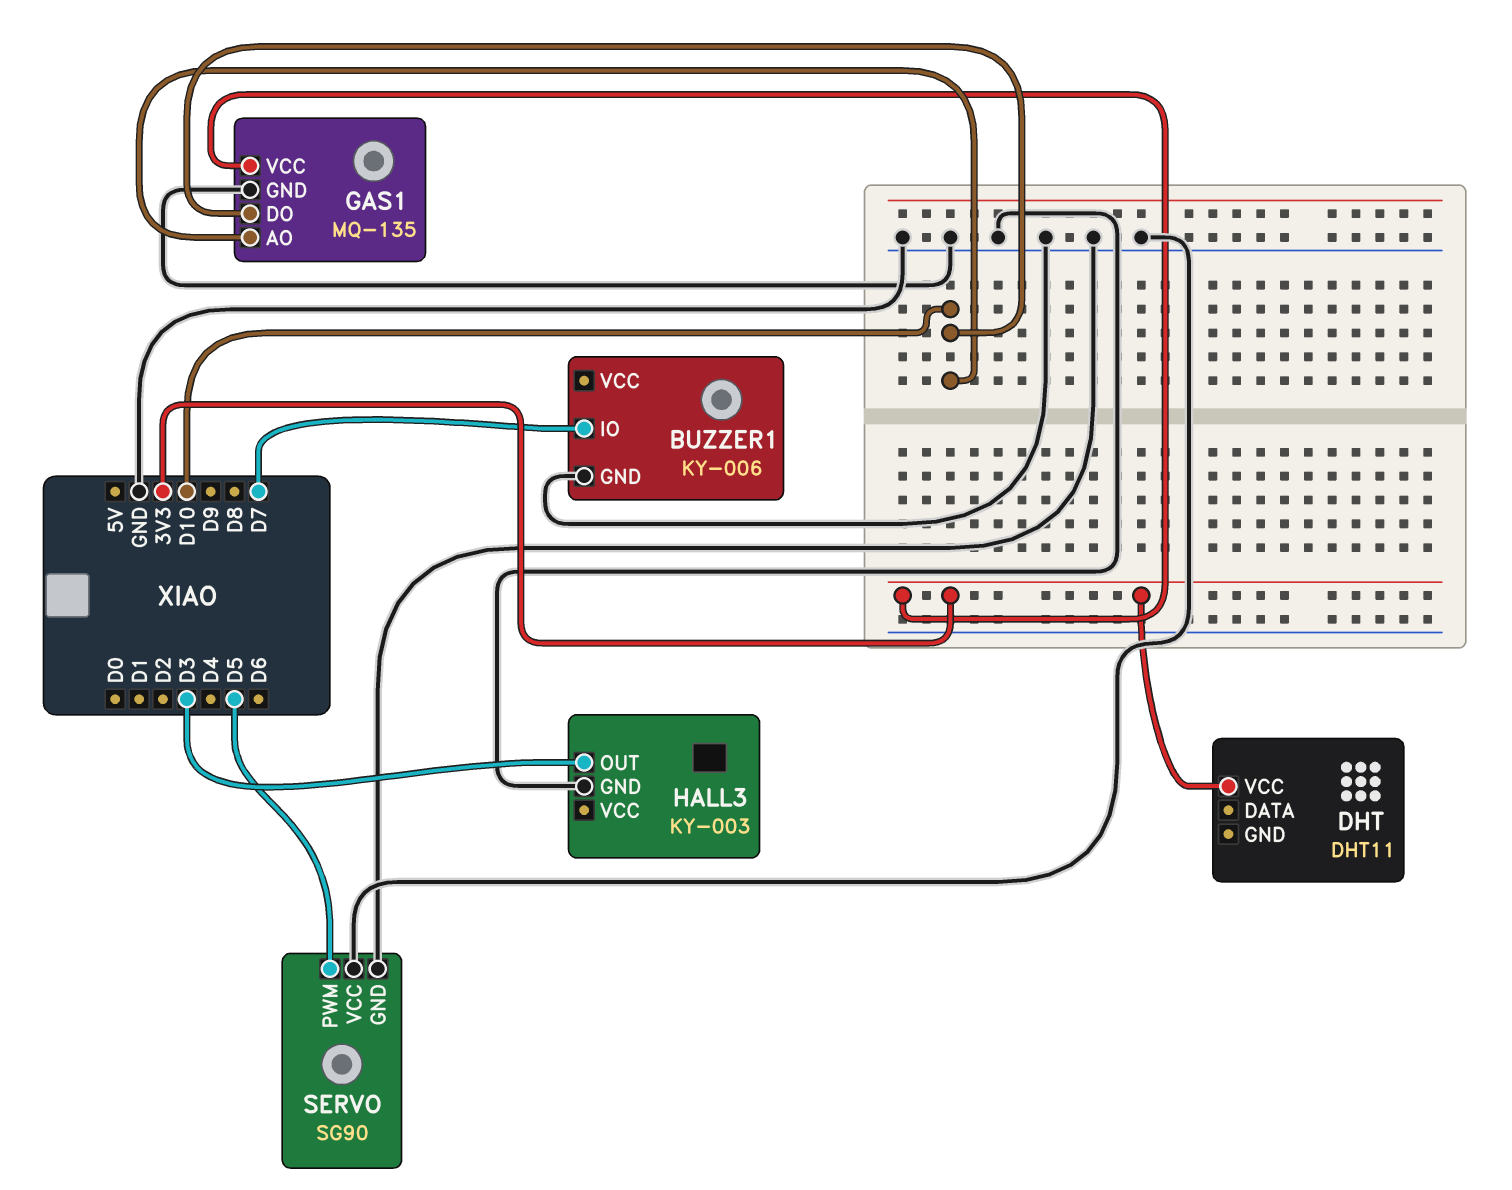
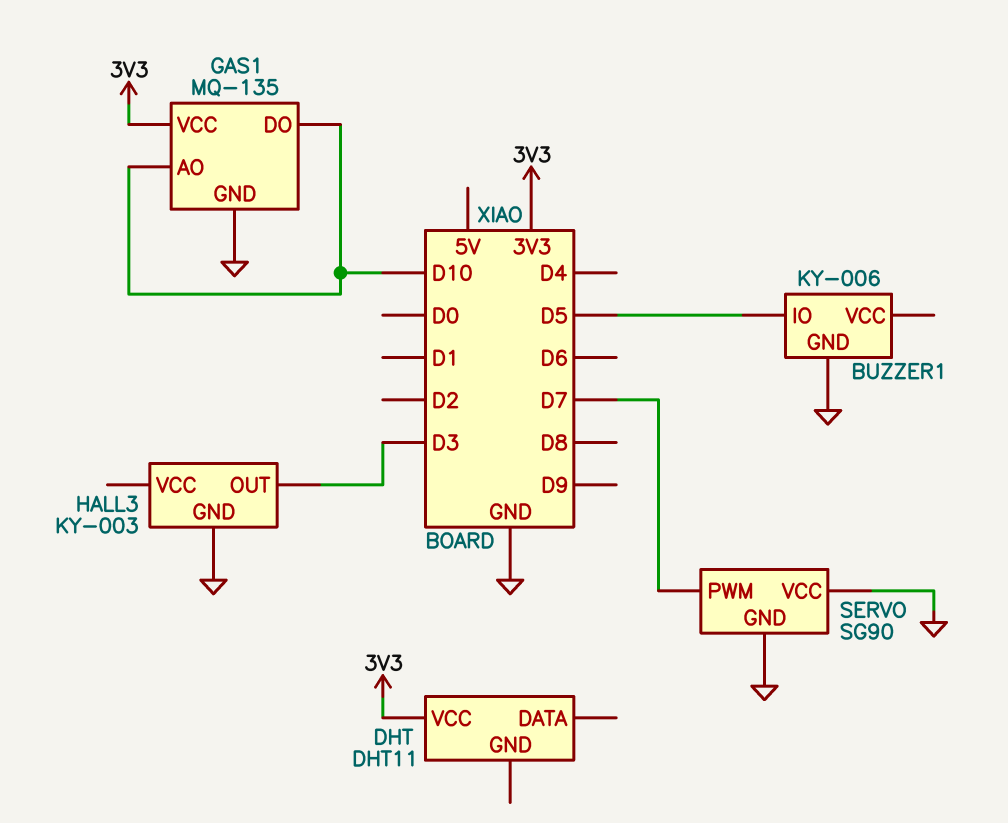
BUZZER1 pin IO: D7 -> D5
SERVO pin PWM: D5 -> D7

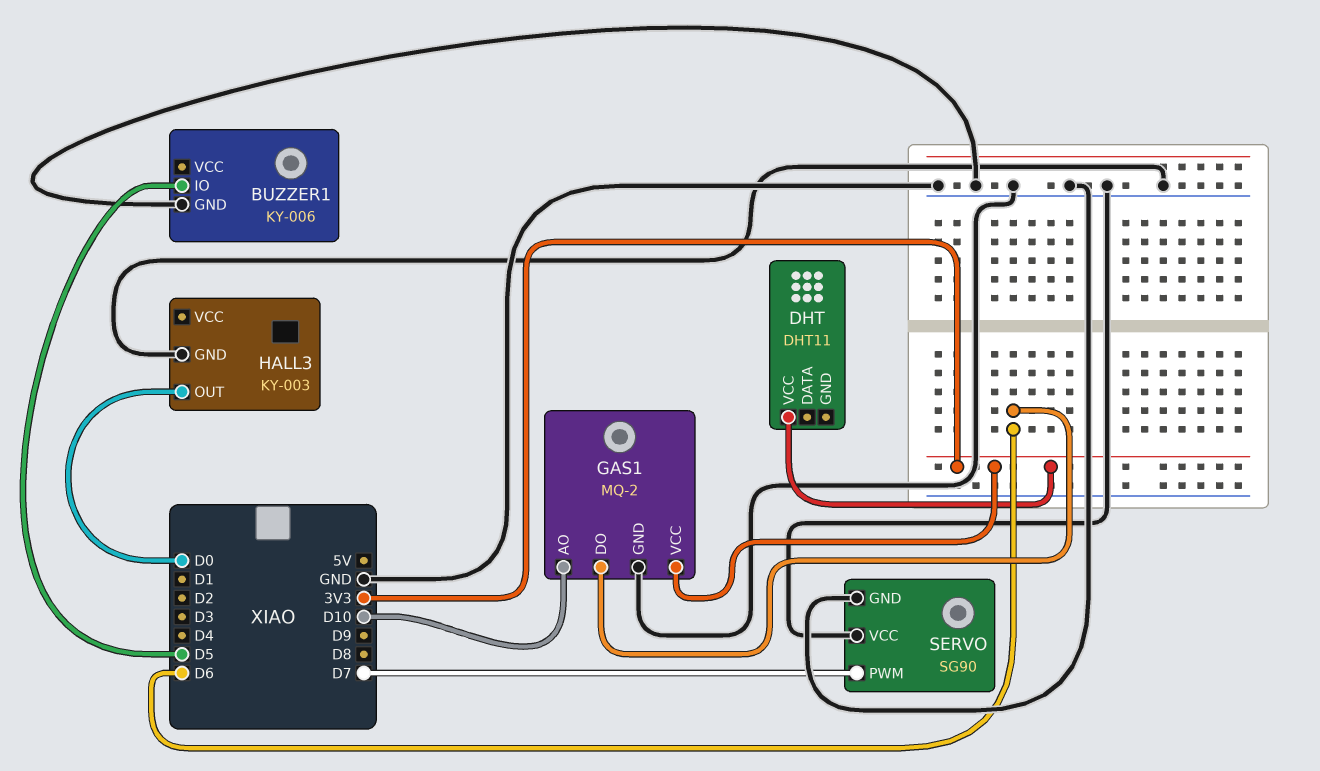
GAS1: MQ-135 -> MQ-2
GAS1 pin DO: D10 -> D6
HALL3 pin OUT: D3 -> D0

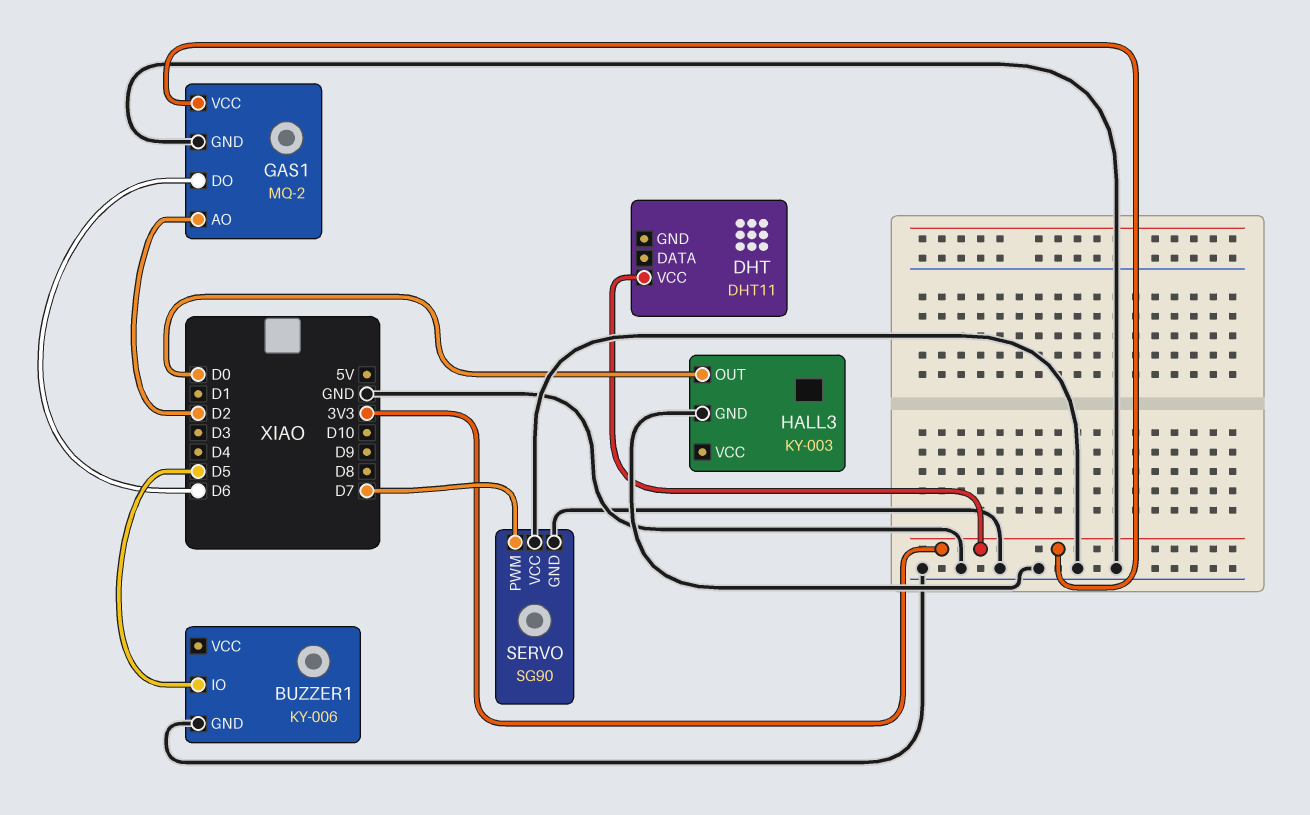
GAS1 pin AO: D10 -> D2

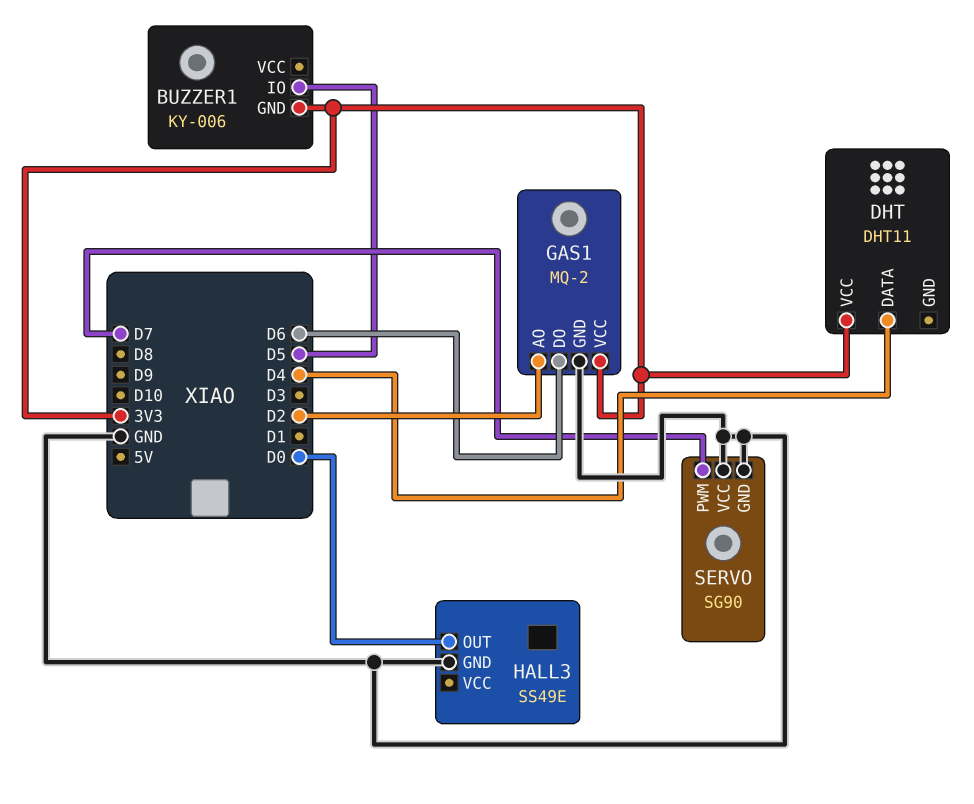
BUZZER1 pin GND: GND -> 3V3
DHT pin DATA: none -> D4
HALL3: KY-003 -> SS49E

